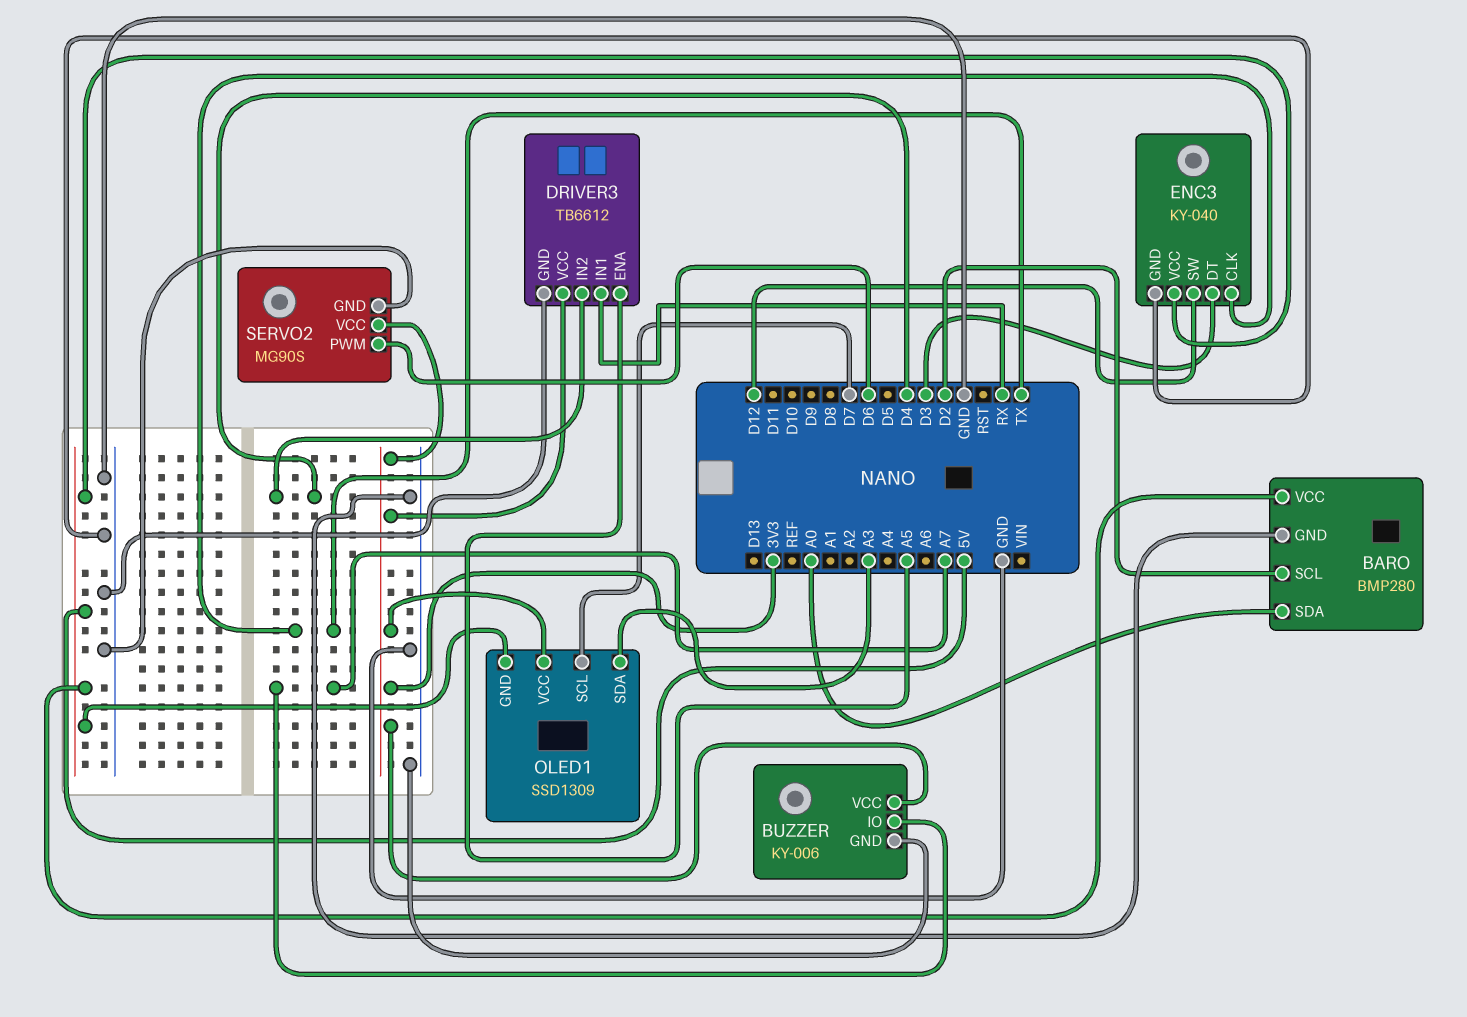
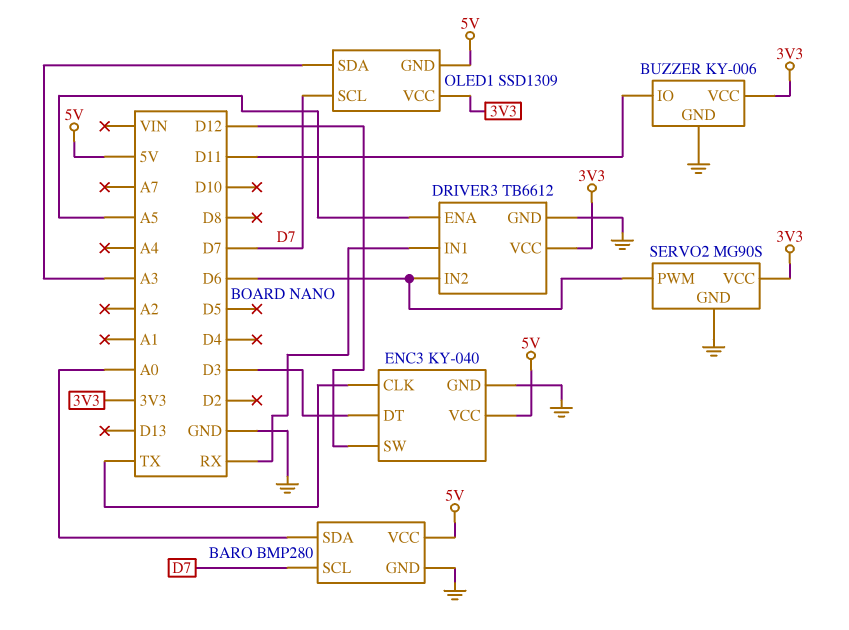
BARO pin SCL: D2 -> D7
BUZZER pin IO: A7 -> D11
DRIVER3 pin IN2: D4 -> D6

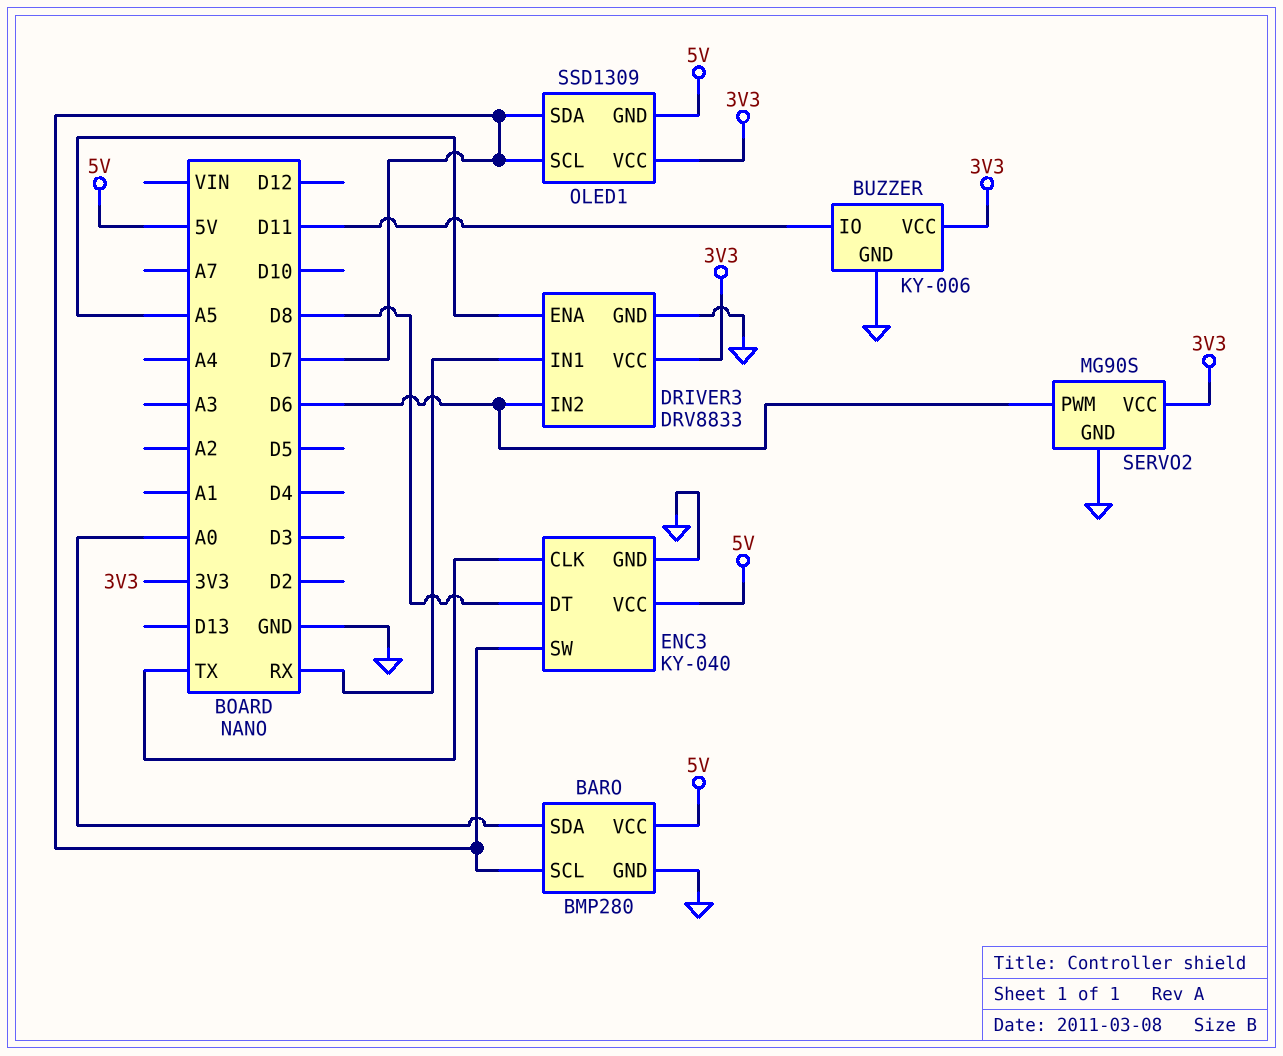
DRIVER3: TB6612 -> DRV8833
ENC3 pin DT: D3 -> D8
ENC3 pin SW: D12 -> D7
OLED1 pin SDA: A3 -> D7

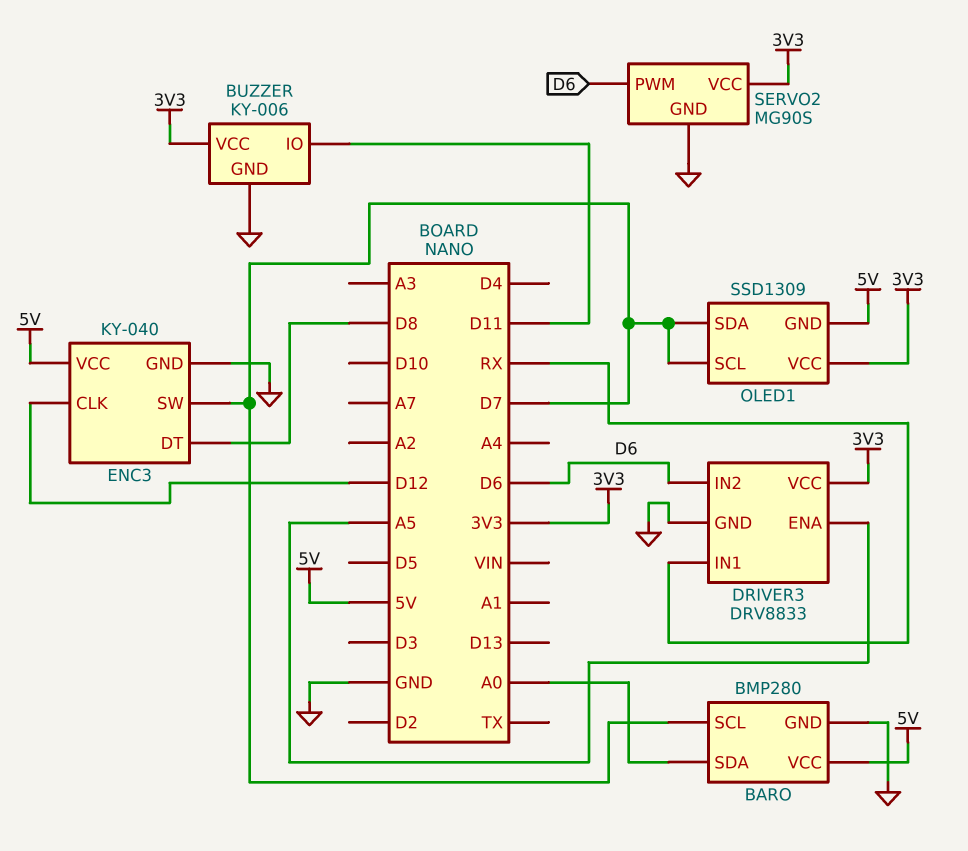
ENC3 pin CLK: TX -> D12

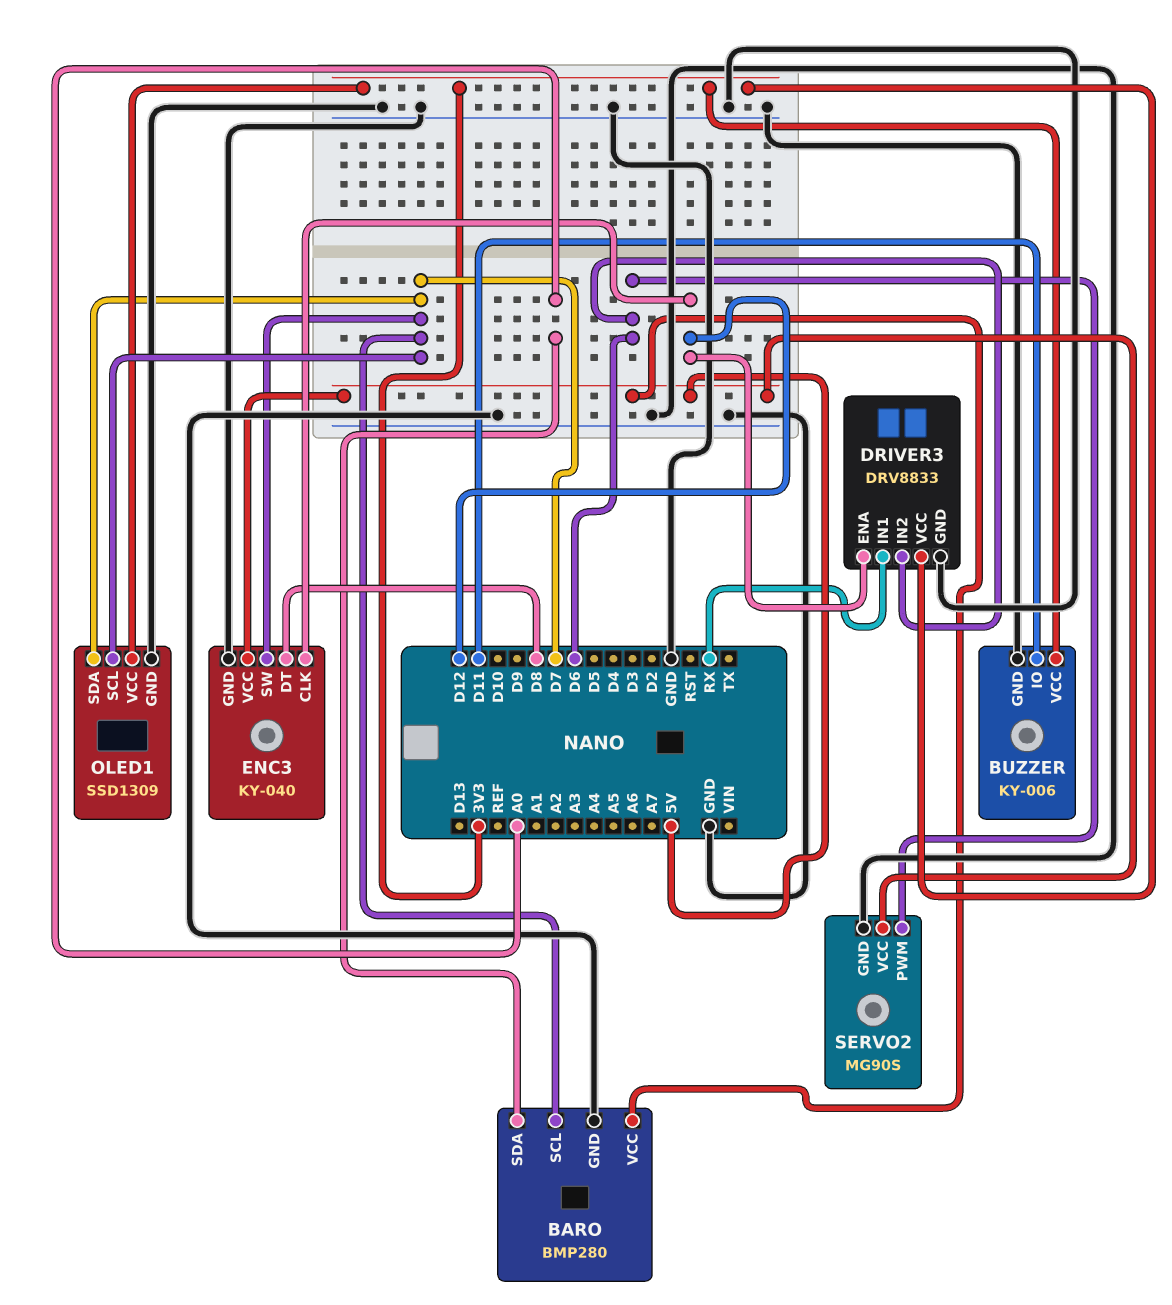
DRIVER3 pin ENA: A5 -> D12
OLED1 pin GND: 5V -> GND
SERVO2 pin VCC: 3V3 -> 5V

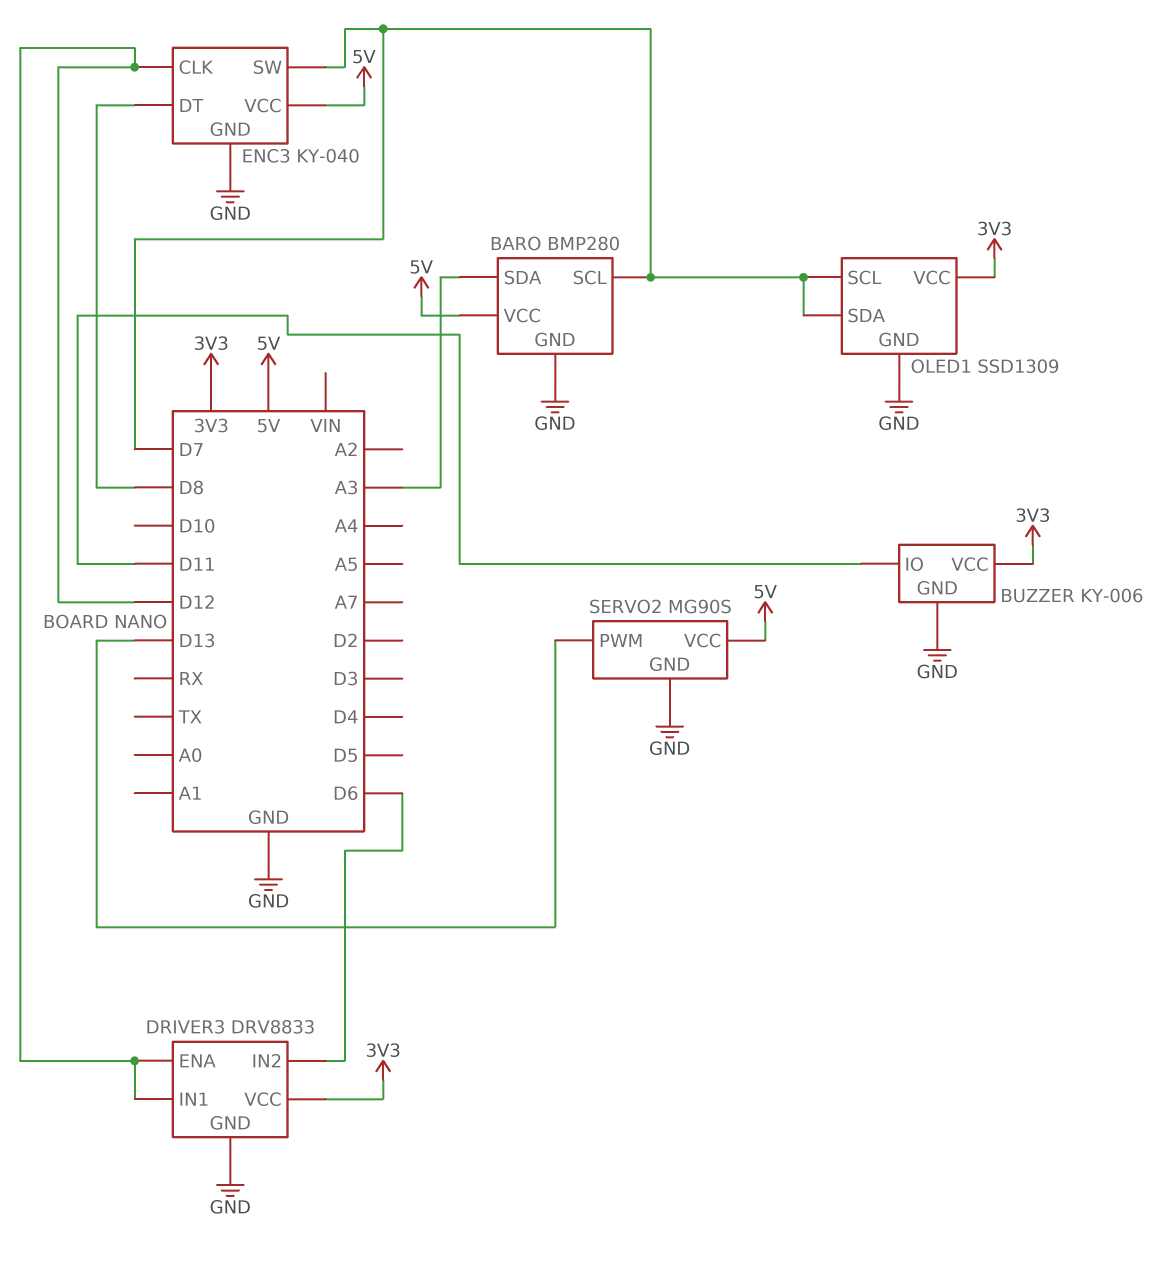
BARO pin SDA: A0 -> A3
DRIVER3 pin IN1: RX -> D12
SERVO2 pin PWM: D6 -> D13

